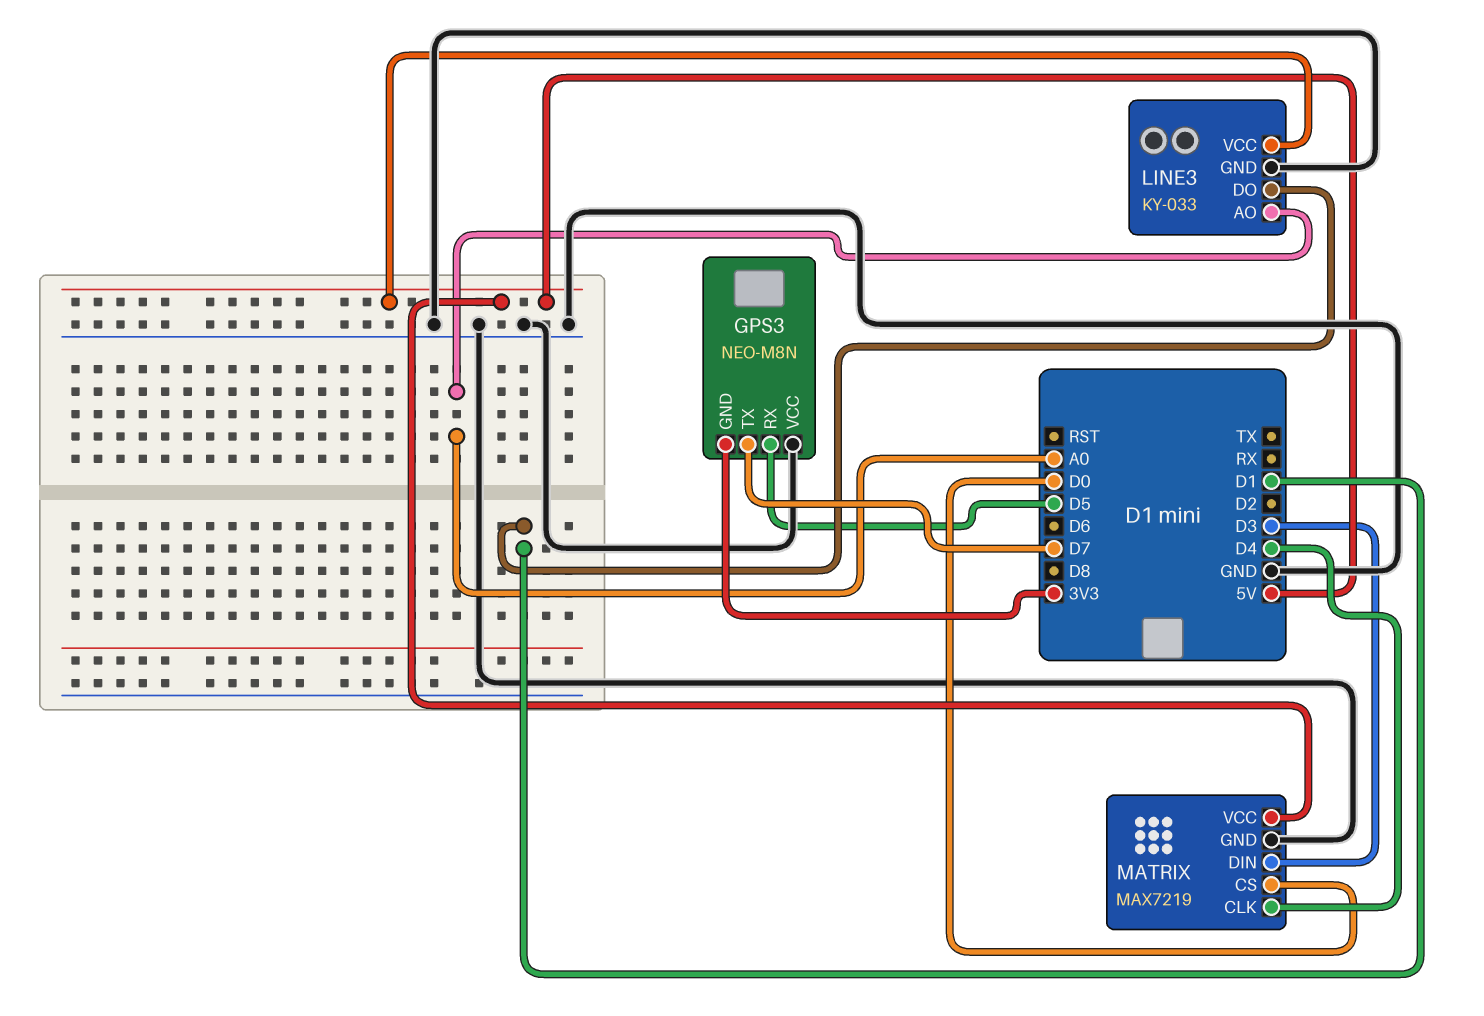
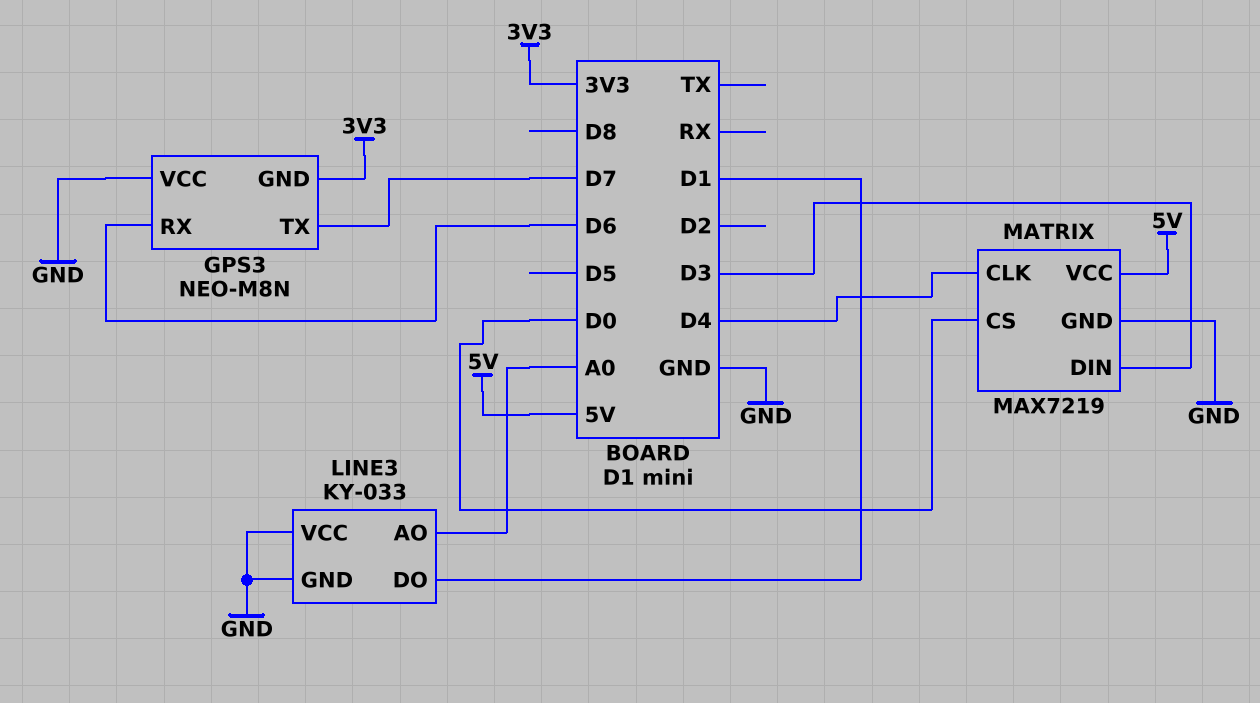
GPS3 pin RX: D5 -> D6
LINE3 pin VCC: 5V -> GND

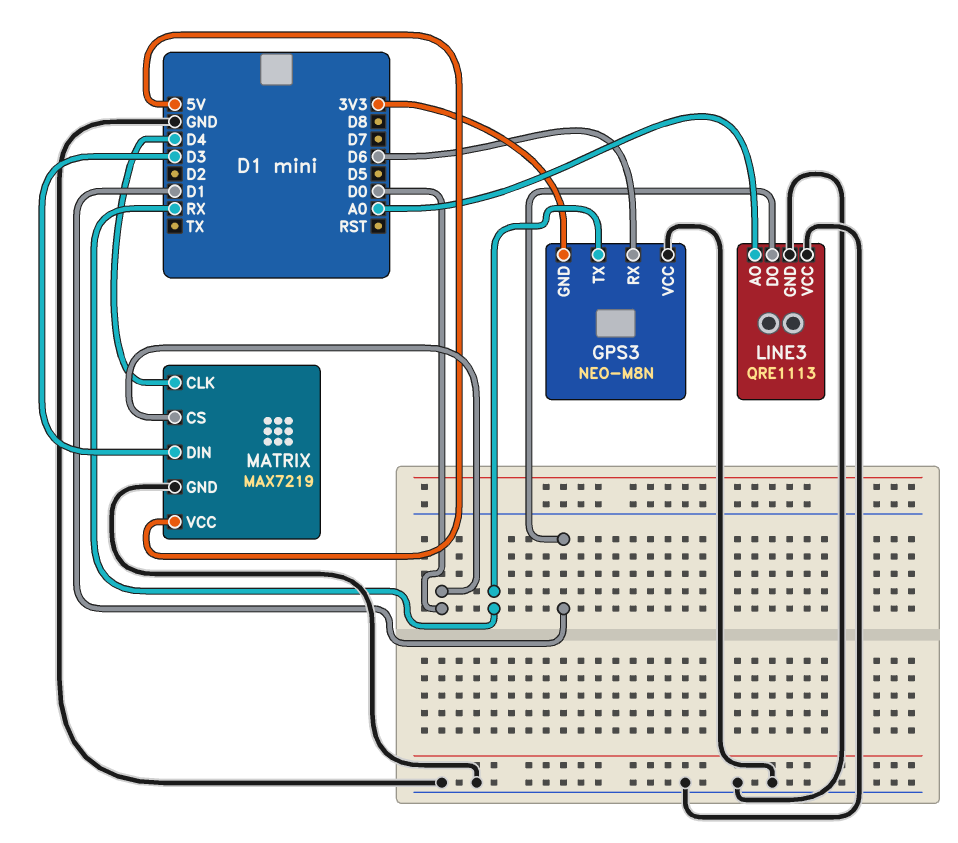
GPS3 pin TX: D7 -> RX
LINE3: KY-033 -> QRE1113

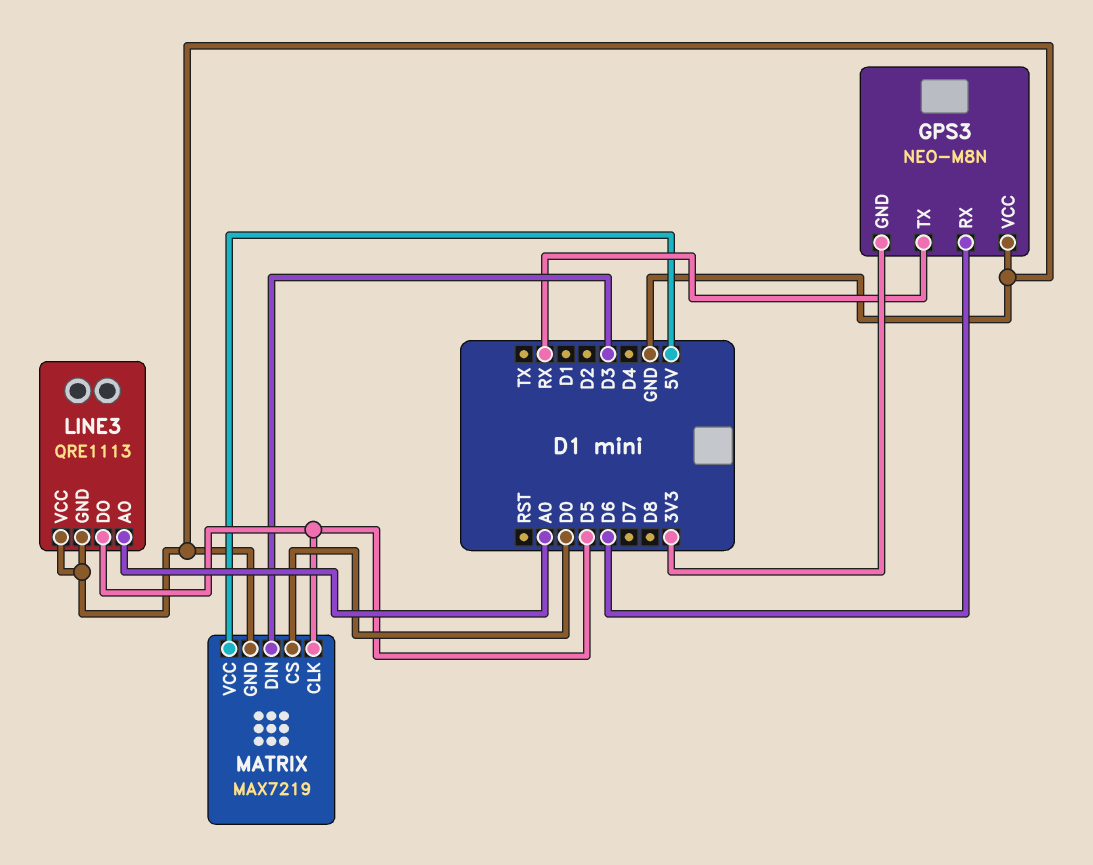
LINE3 pin DO: D1 -> D5
MATRIX pin CLK: D4 -> D5

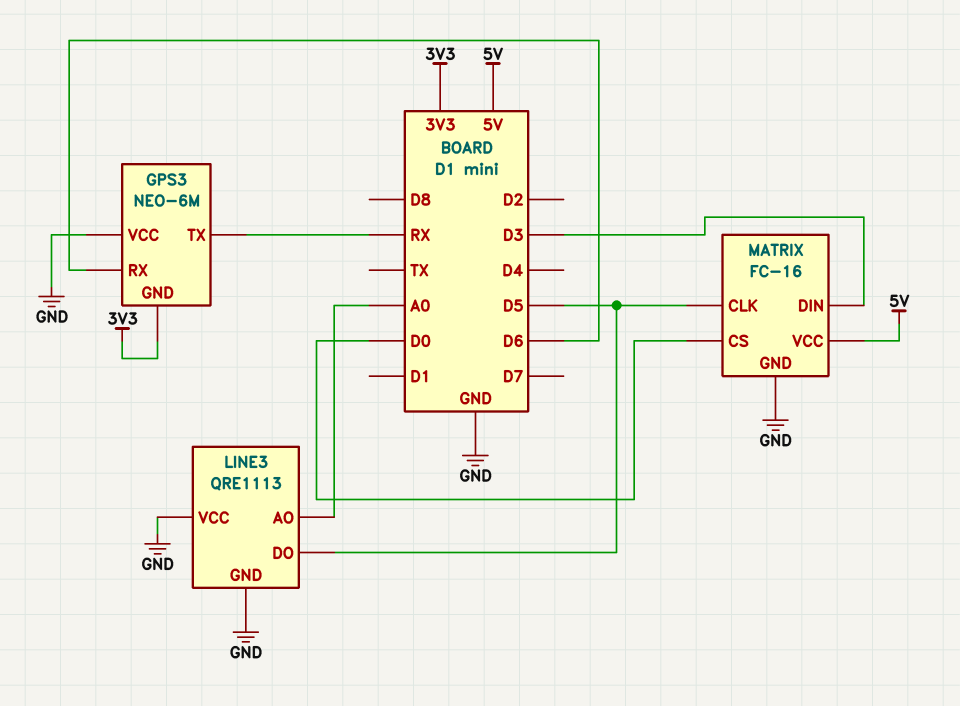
GPS3: NEO-M8N -> NEO-6M
MATRIX: MAX7219 -> FC-16

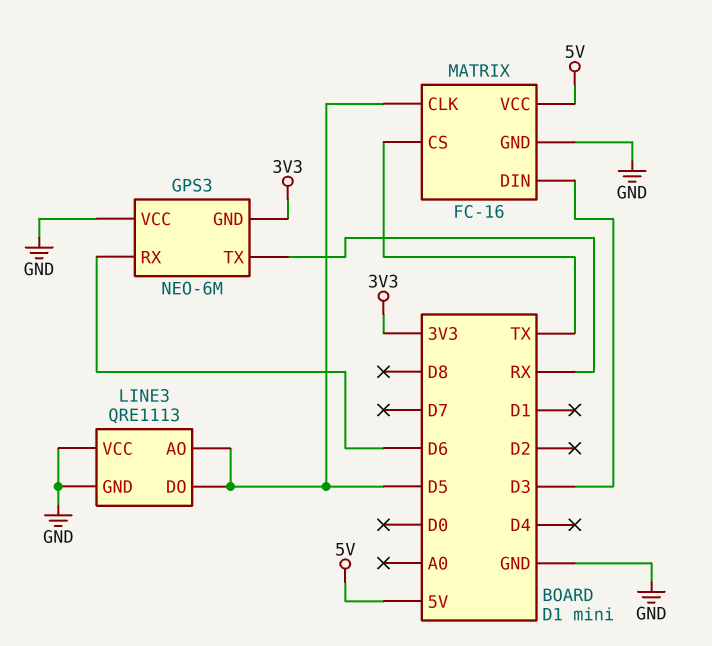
LINE3 pin AO: A0 -> D5
MATRIX pin CS: D0 -> TX

